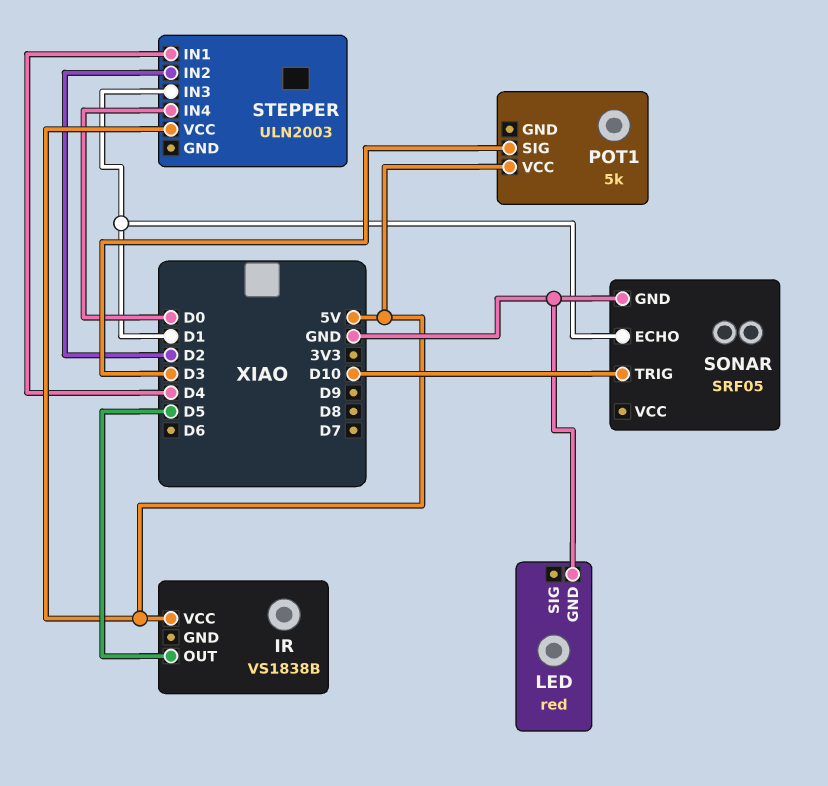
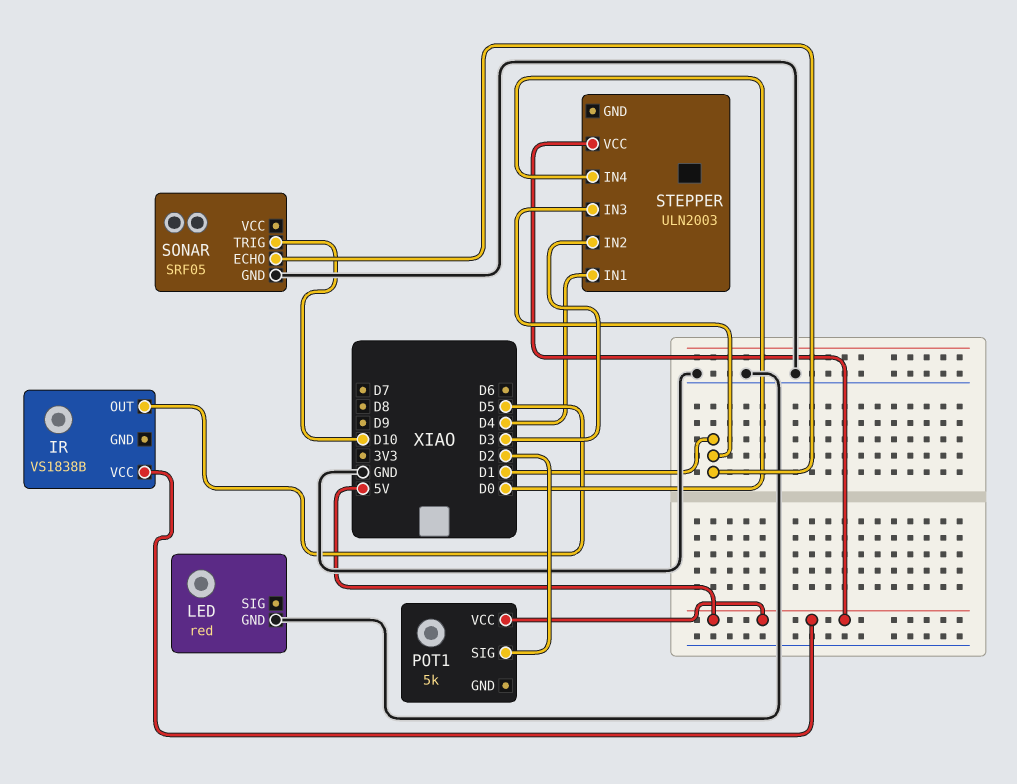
POT1 pin SIG: D3 -> D2
STEPPER pin IN2: D2 -> D3

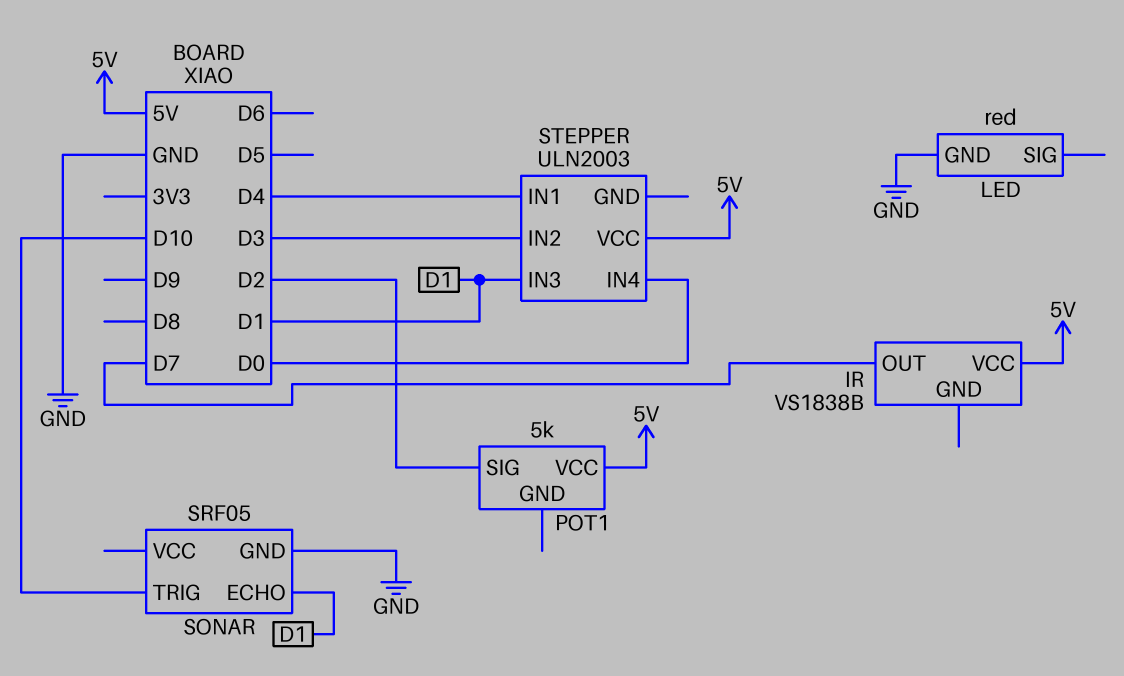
IR pin OUT: D5 -> D7

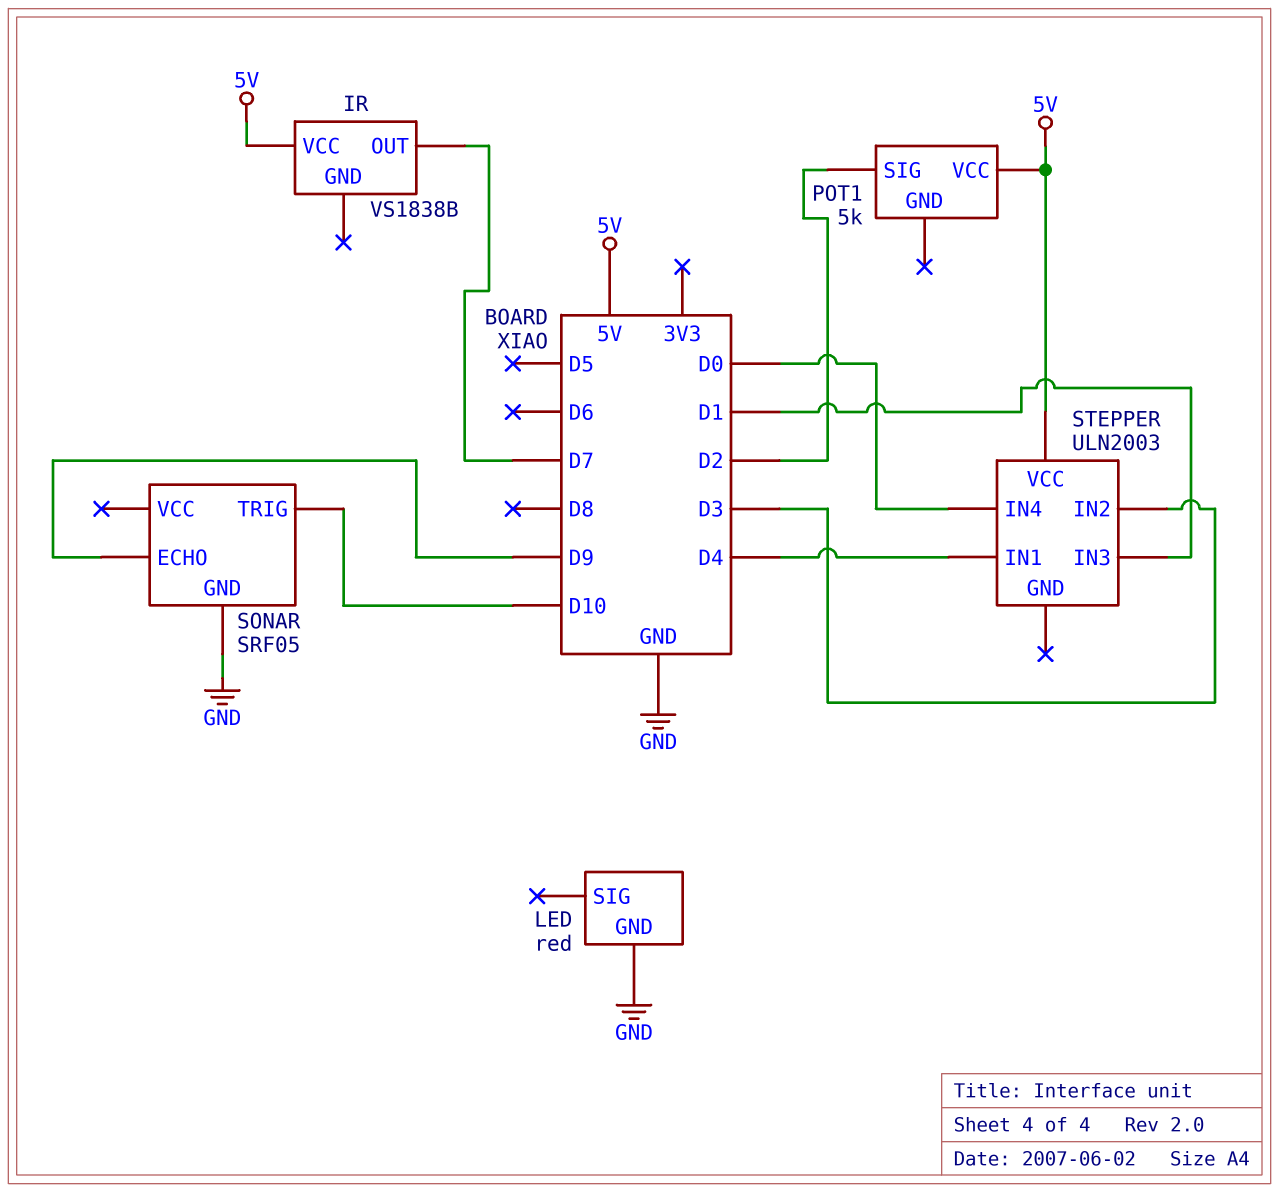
SONAR pin ECHO: D1 -> D9

